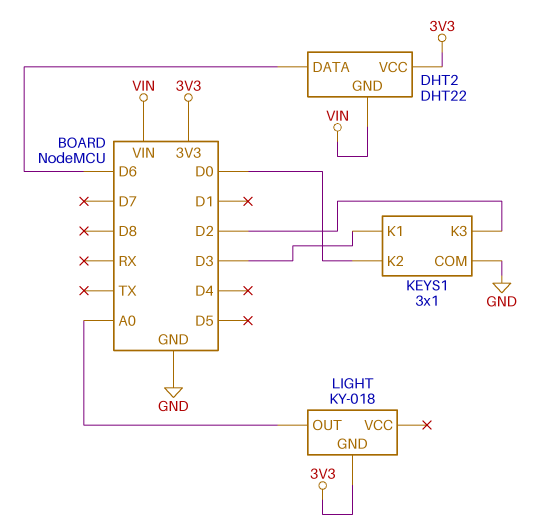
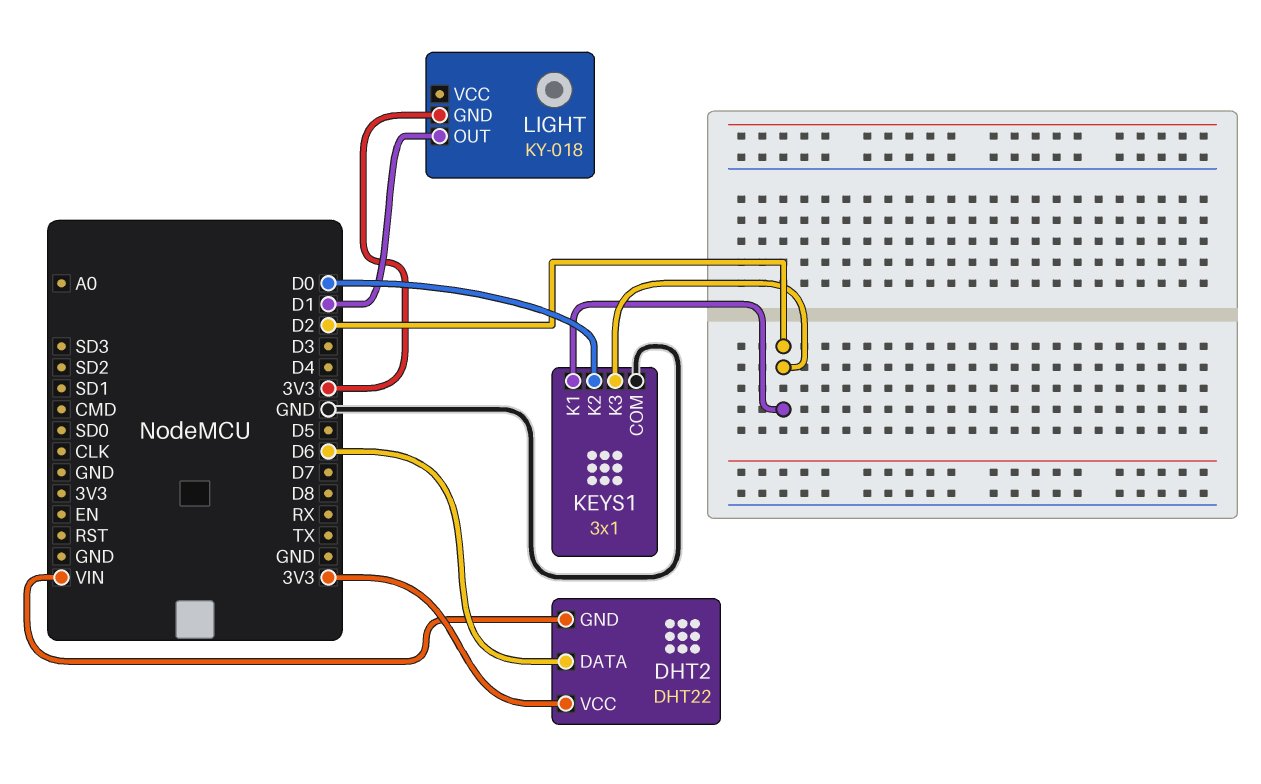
KEYS1 pin K1: D3 -> D2
LIGHT pin OUT: A0 -> D1

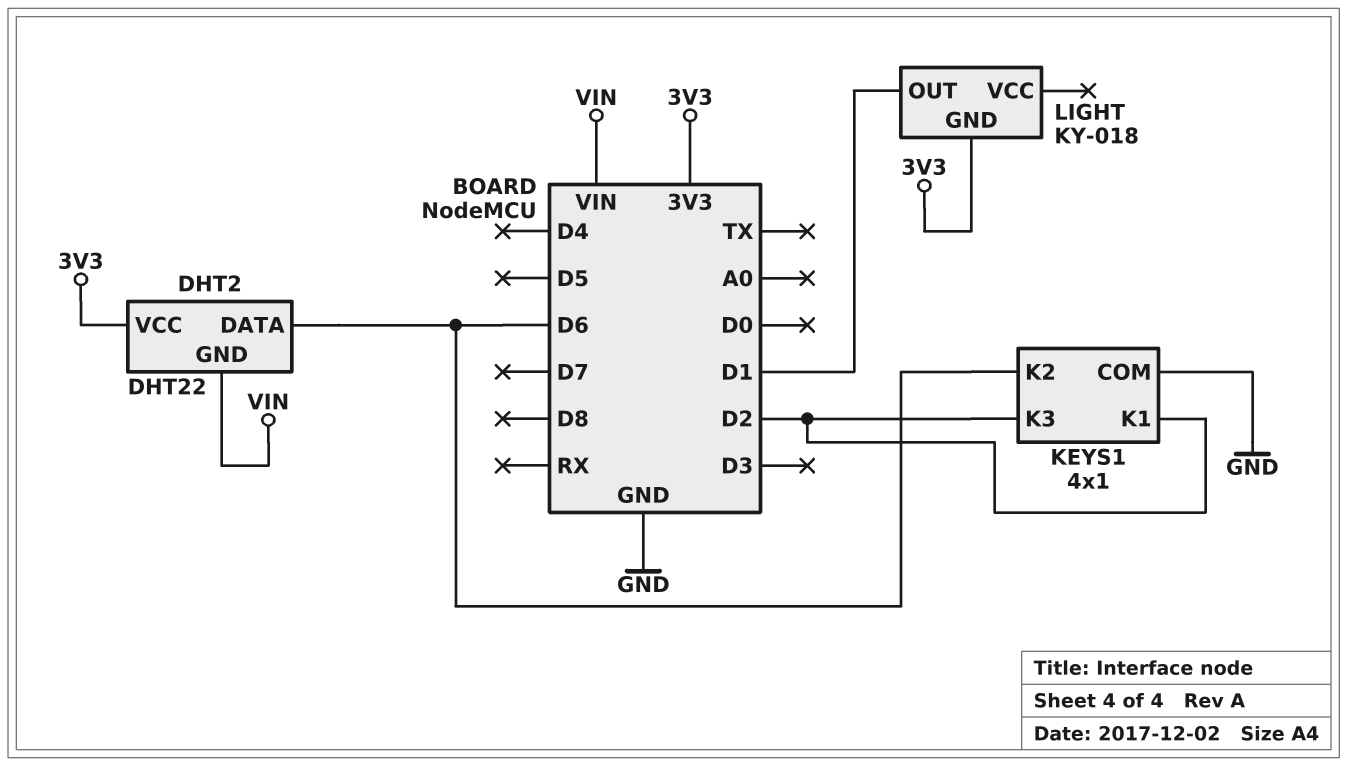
KEYS1: 3x1 -> 4x1
KEYS1 pin K2: D0 -> D6

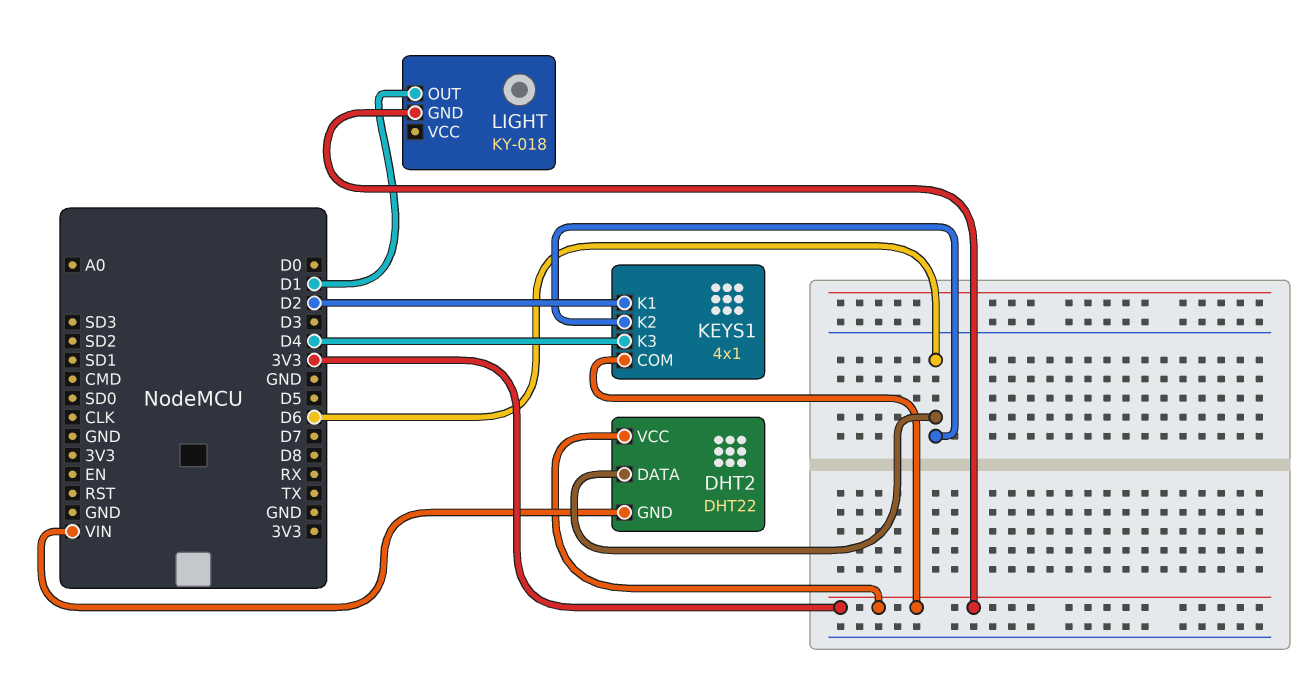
KEYS1 pin COM: GND -> 3V3
KEYS1 pin K3: D2 -> D4

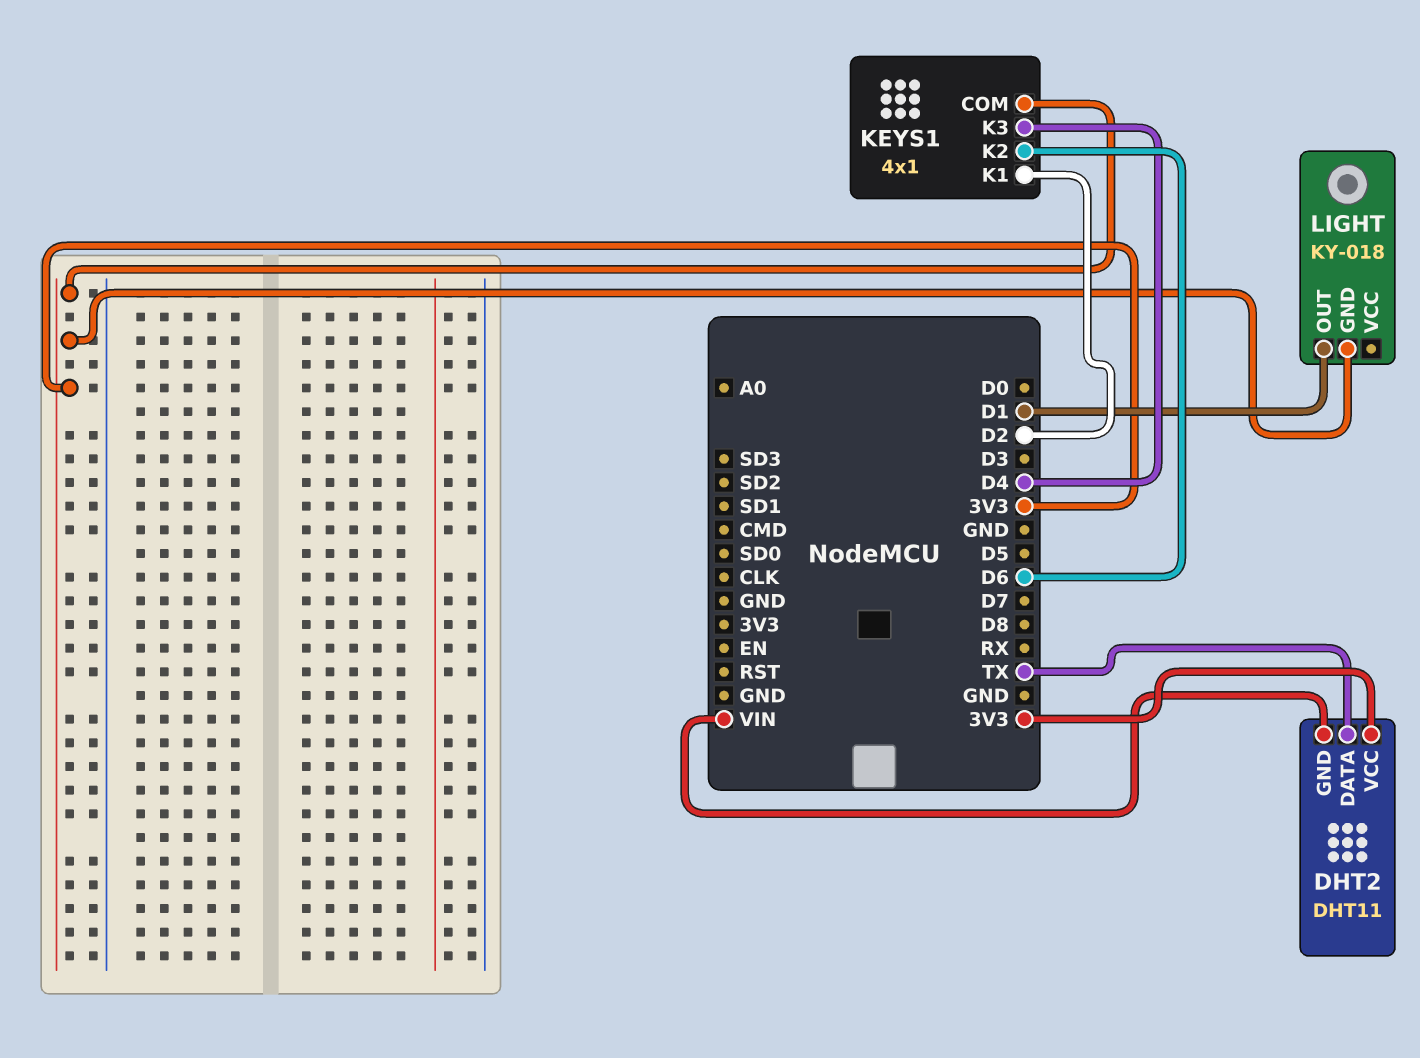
DHT2: DHT22 -> DHT11
DHT2 pin DATA: D6 -> TX

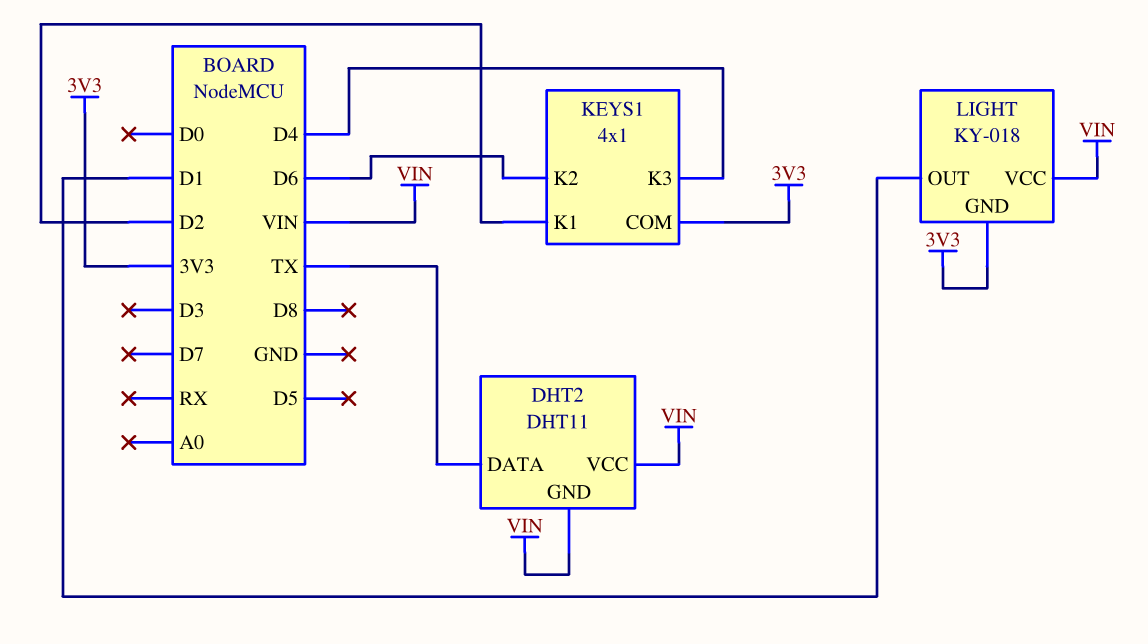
DHT2 pin VCC: 3V3 -> VIN
LIGHT pin VCC: none -> VIN

